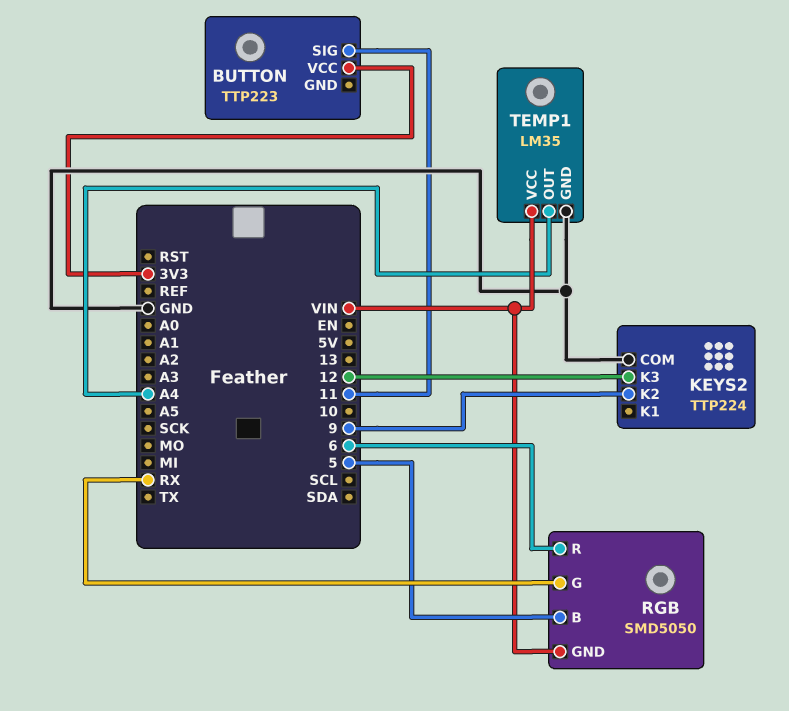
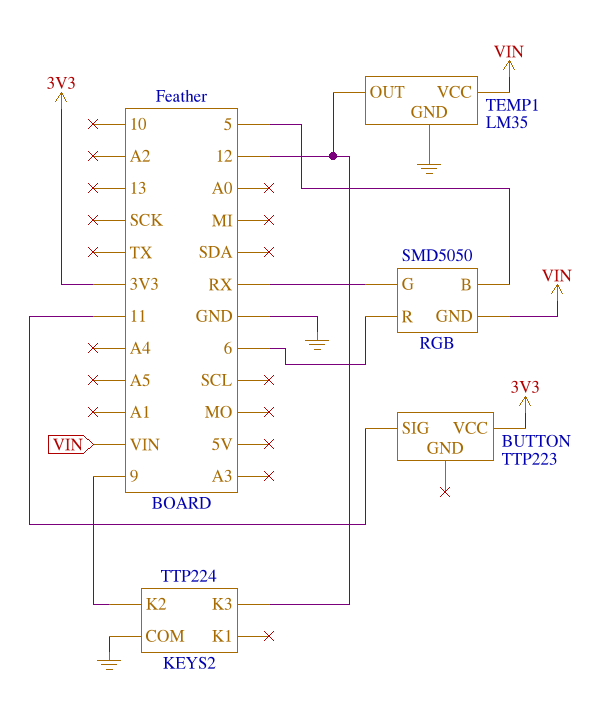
TEMP1 pin OUT: A4 -> 12

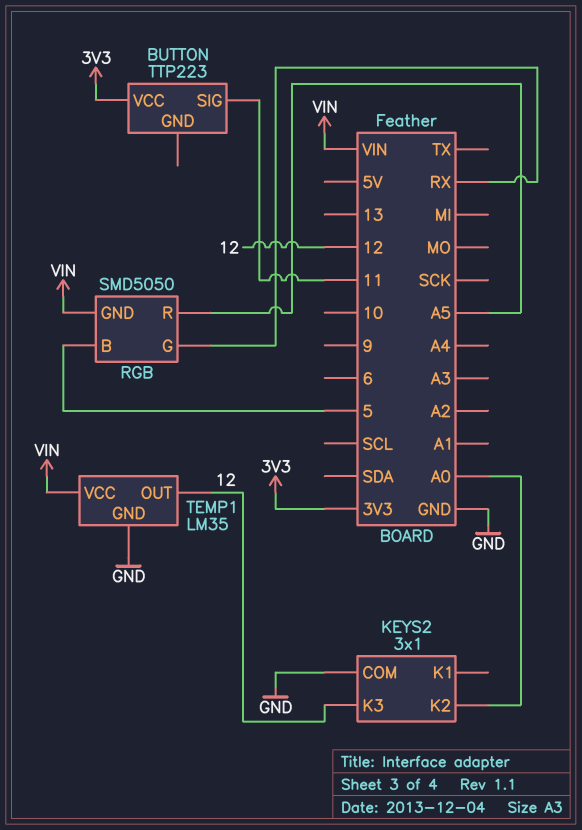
KEYS2: TTP224 -> 3x1
KEYS2 pin K2: 9 -> A0
RGB pin R: 6 -> A5

